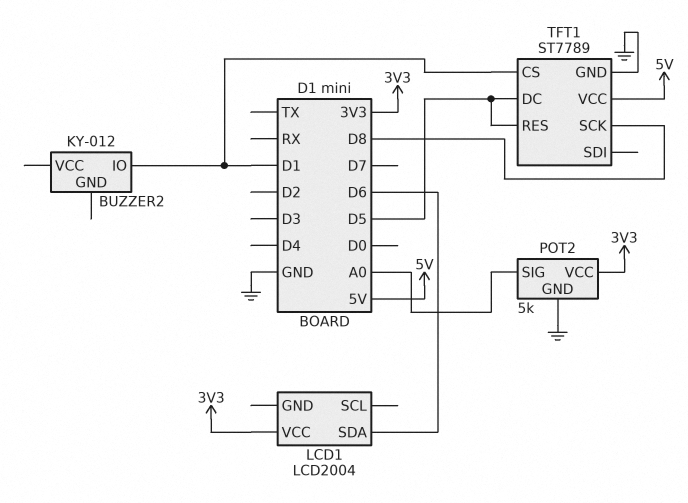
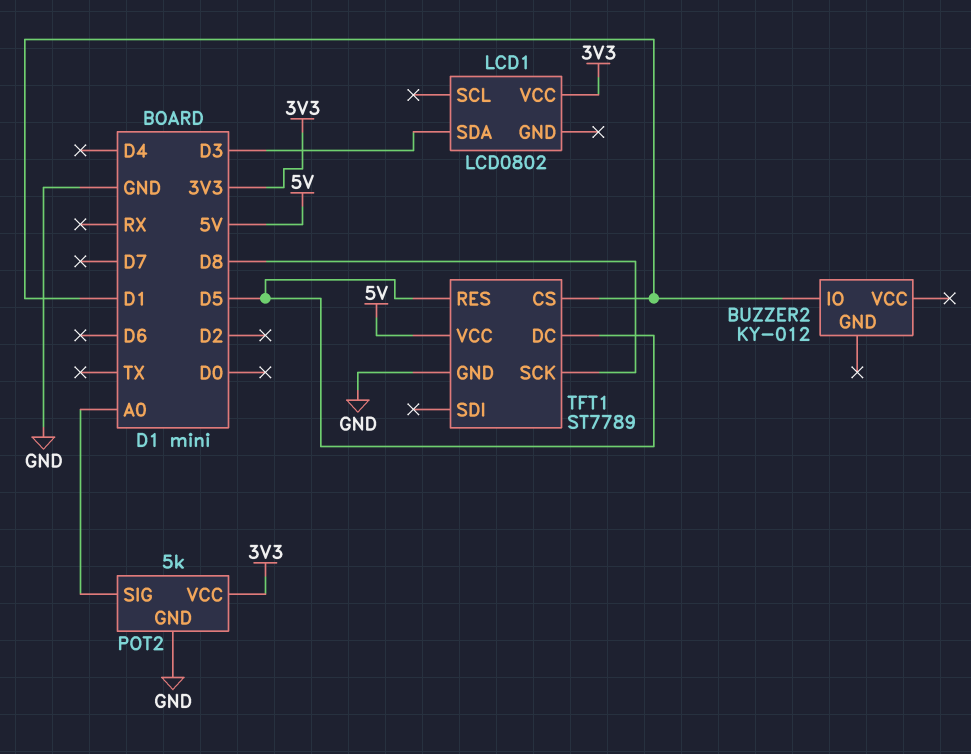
LCD1: LCD2004 -> LCD0802
LCD1 pin SDA: D6 -> D3

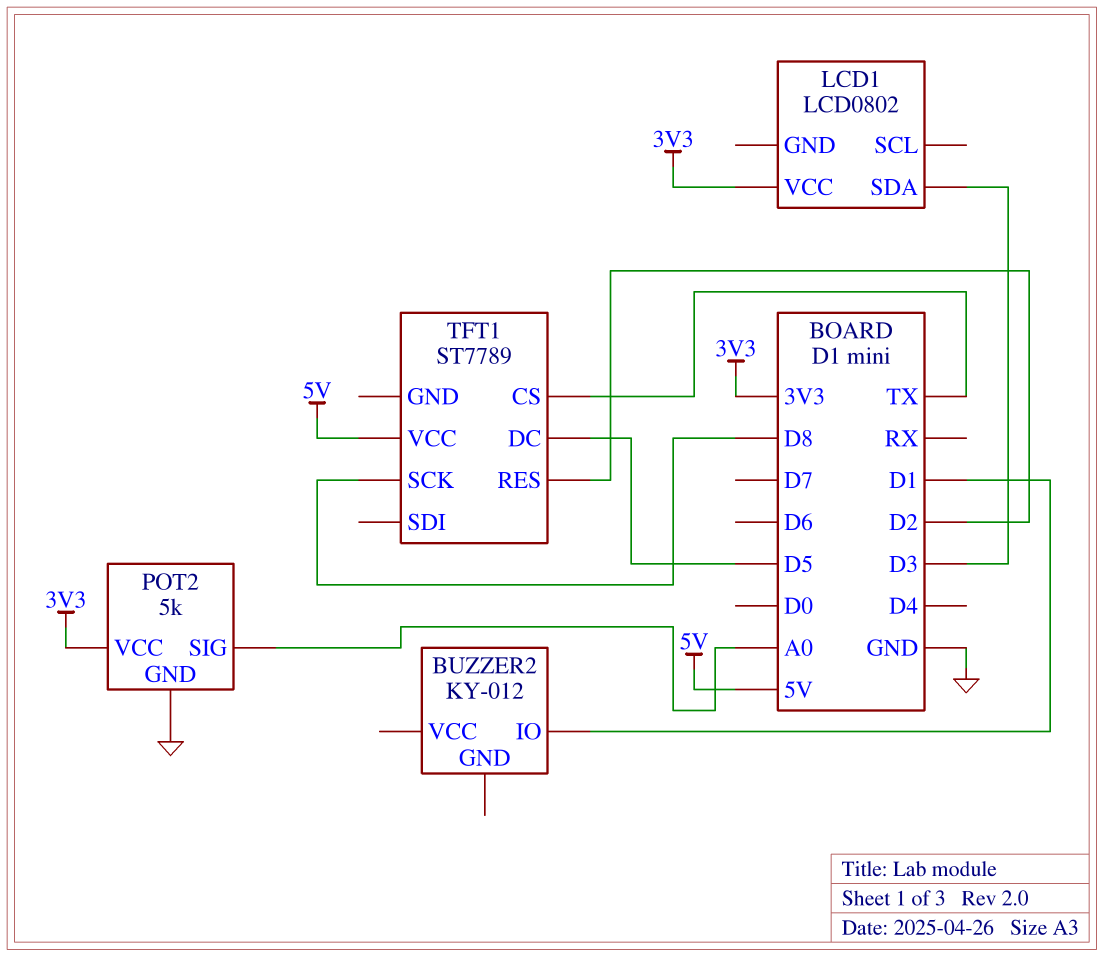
TFT1 pin CS: D1 -> TX
TFT1 pin GND: GND -> none
TFT1 pin RES: D5 -> D2

